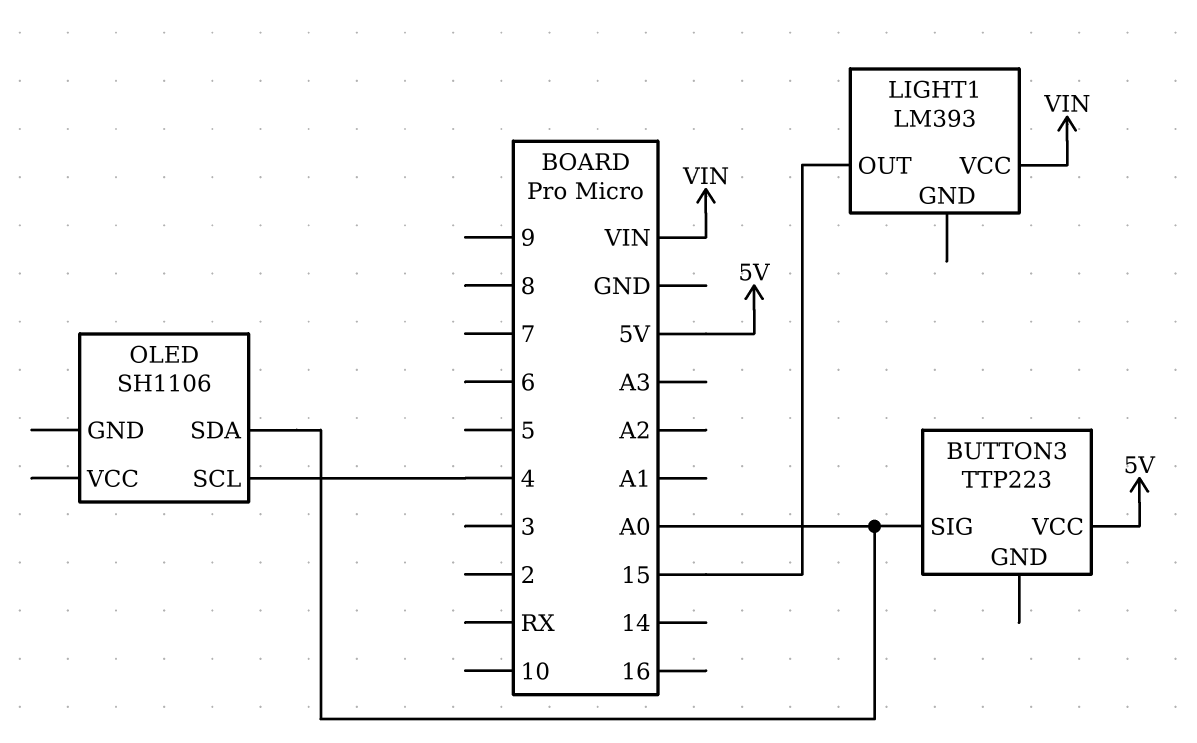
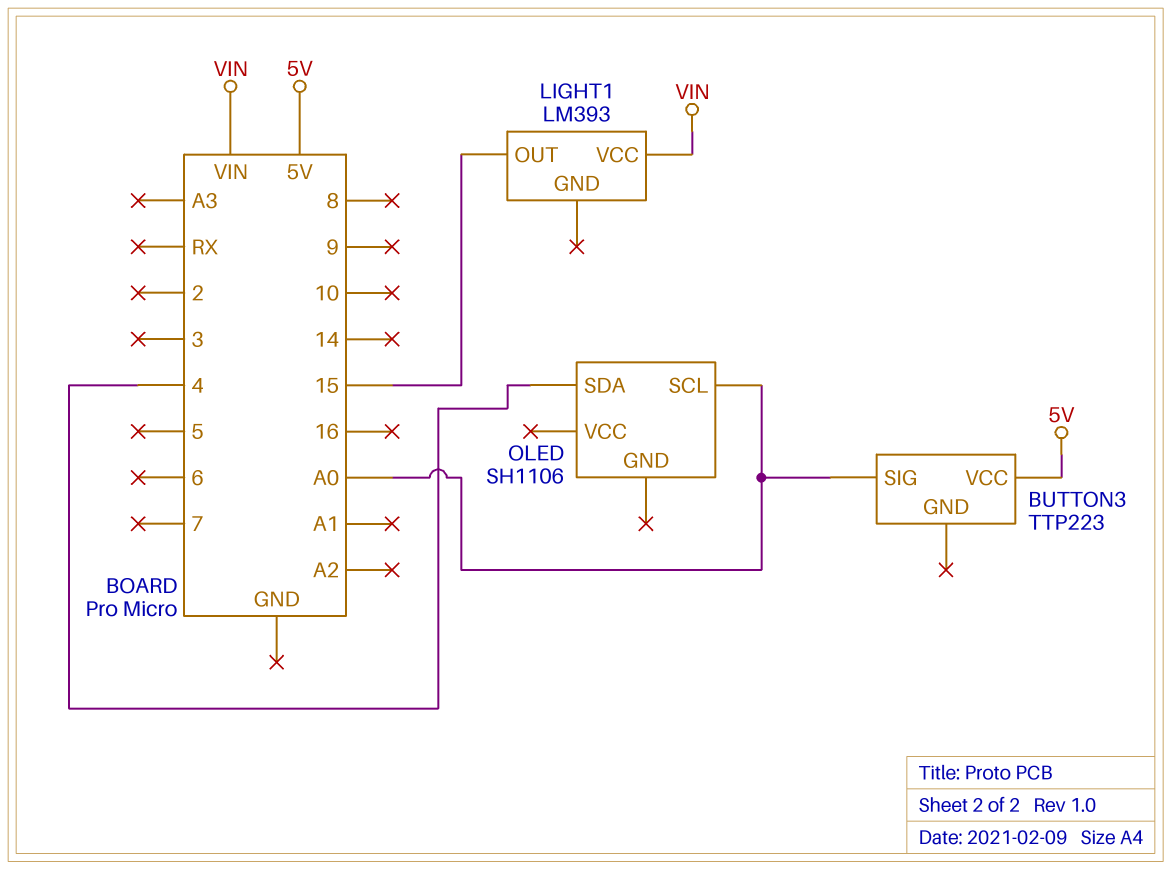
OLED pin SCL: 4 -> A0
OLED pin SDA: A0 -> 4

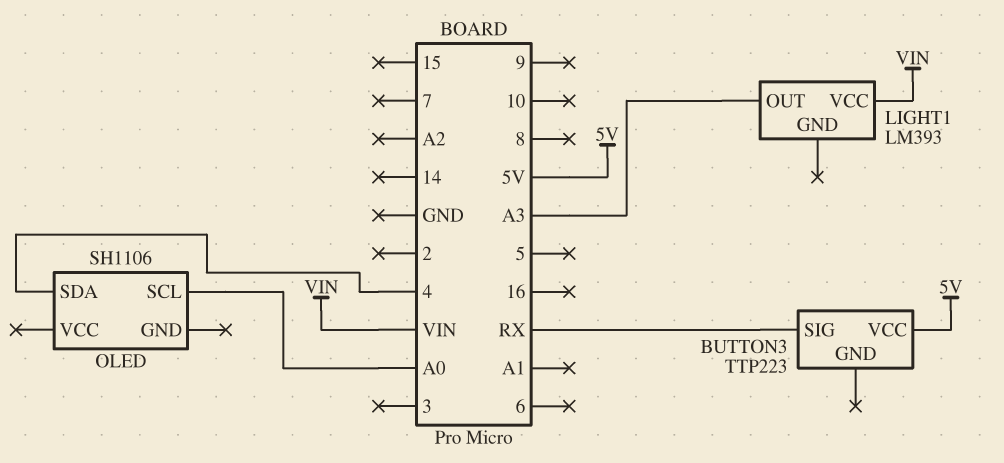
BUTTON3 pin SIG: A0 -> RX
LIGHT1 pin OUT: 15 -> A3

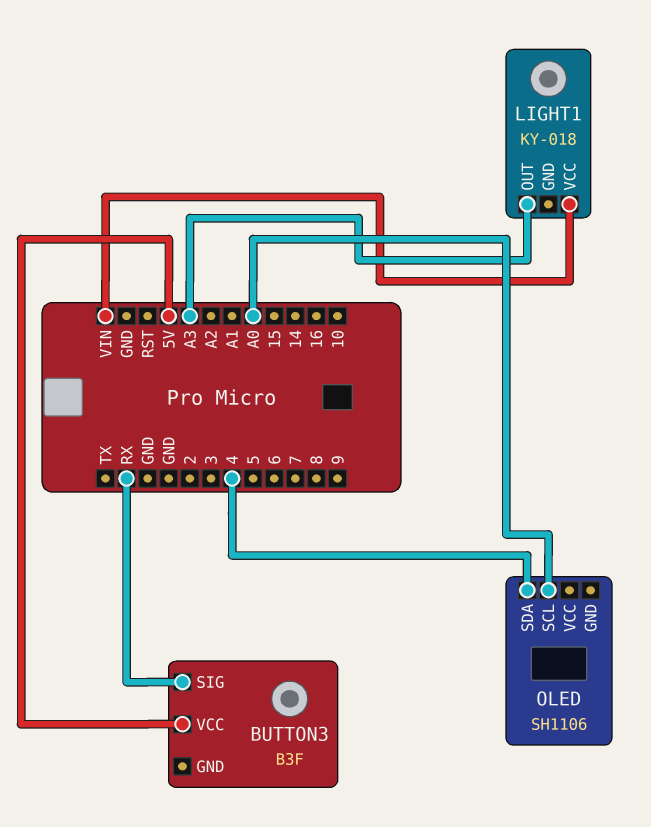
BUTTON3: TTP223 -> B3F
LIGHT1: LM393 -> KY-018

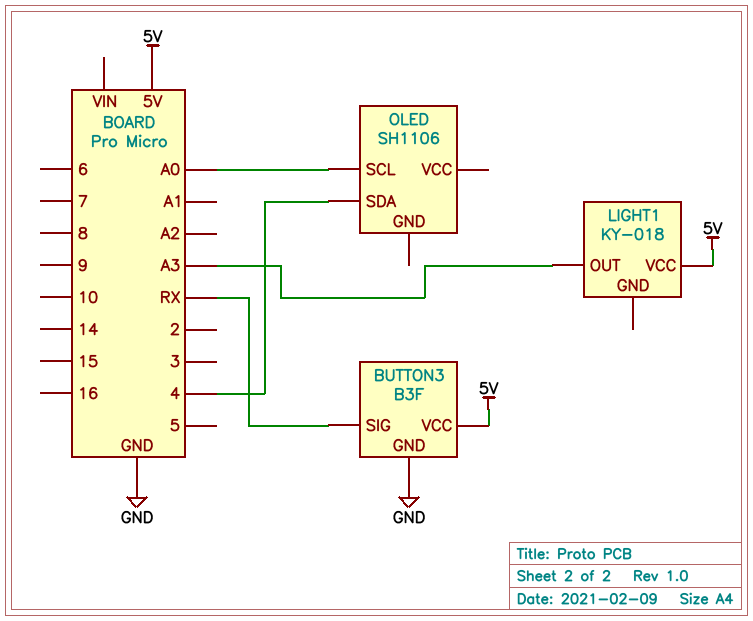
BUTTON3 pin GND: none -> GND
LIGHT1 pin VCC: VIN -> 5V

